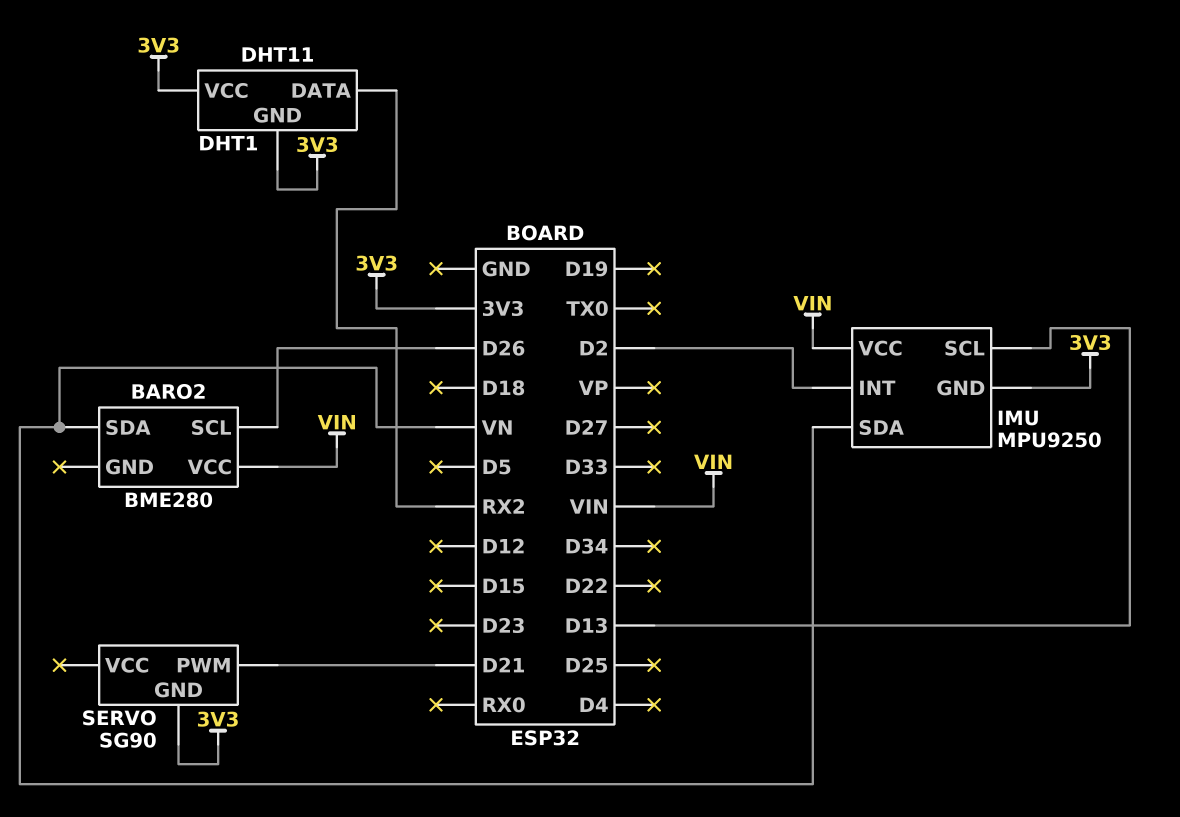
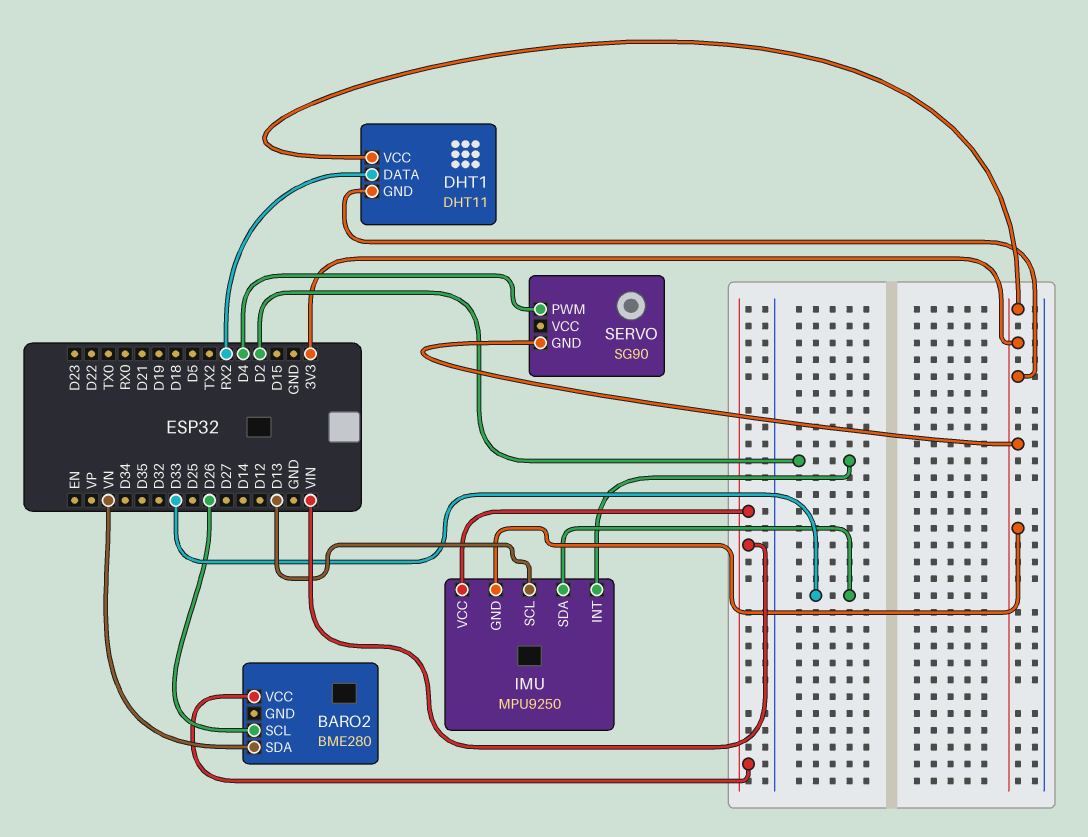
IMU pin SDA: VN -> D33
SERVO pin PWM: D21 -> D4

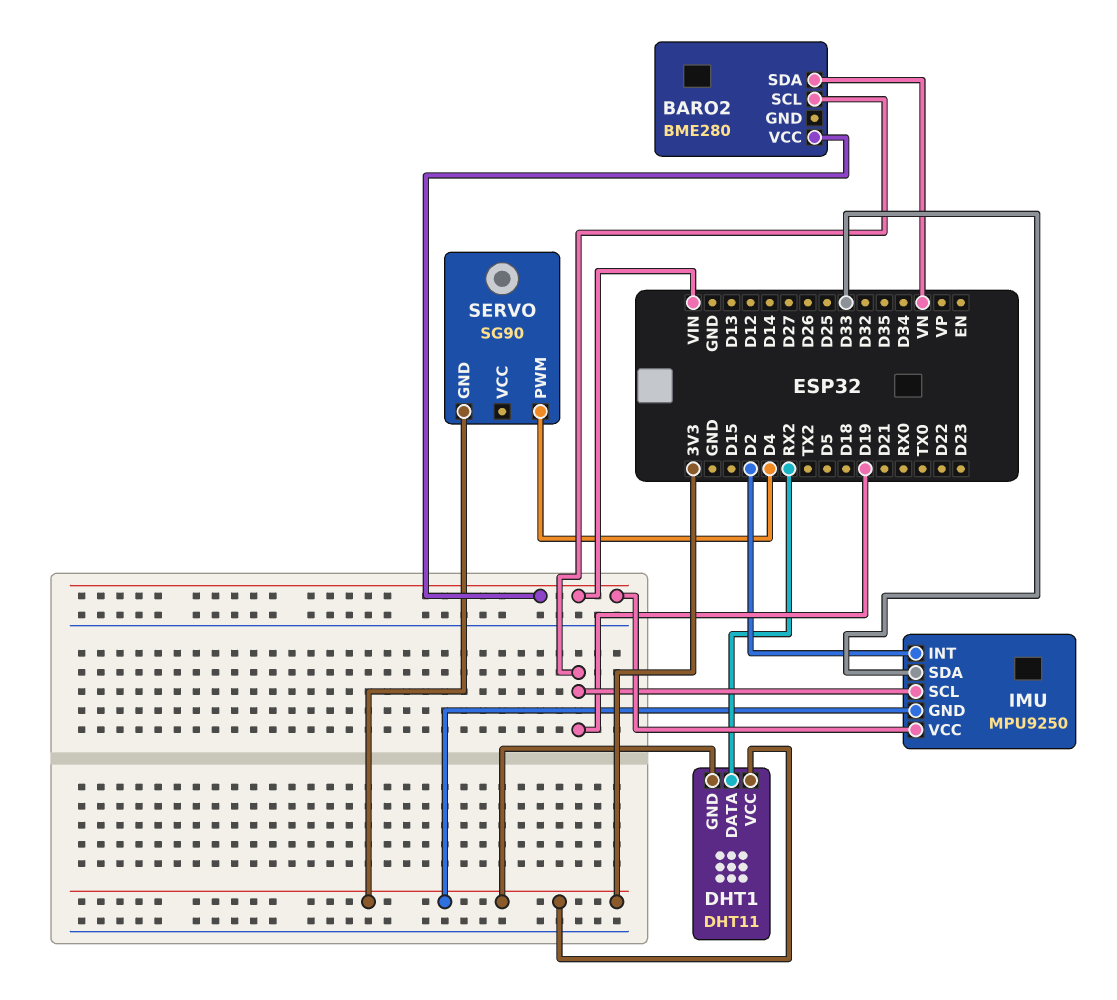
BARO2 pin SCL: D26 -> D19
IMU pin SCL: D13 -> D19

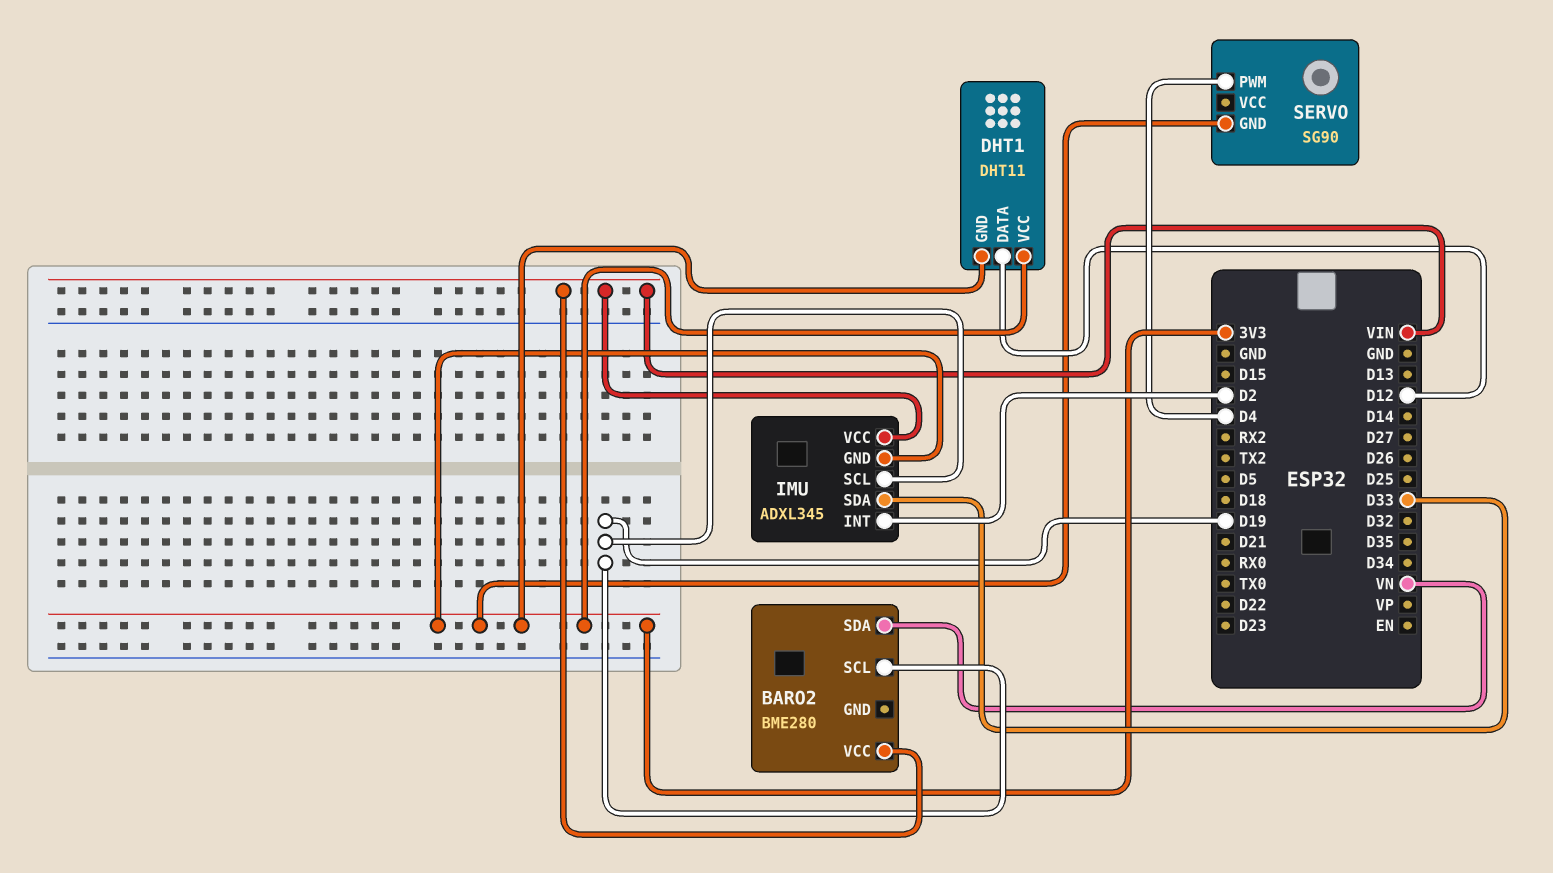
DHT1 pin DATA: RX2 -> D12
IMU: MPU9250 -> ADXL345

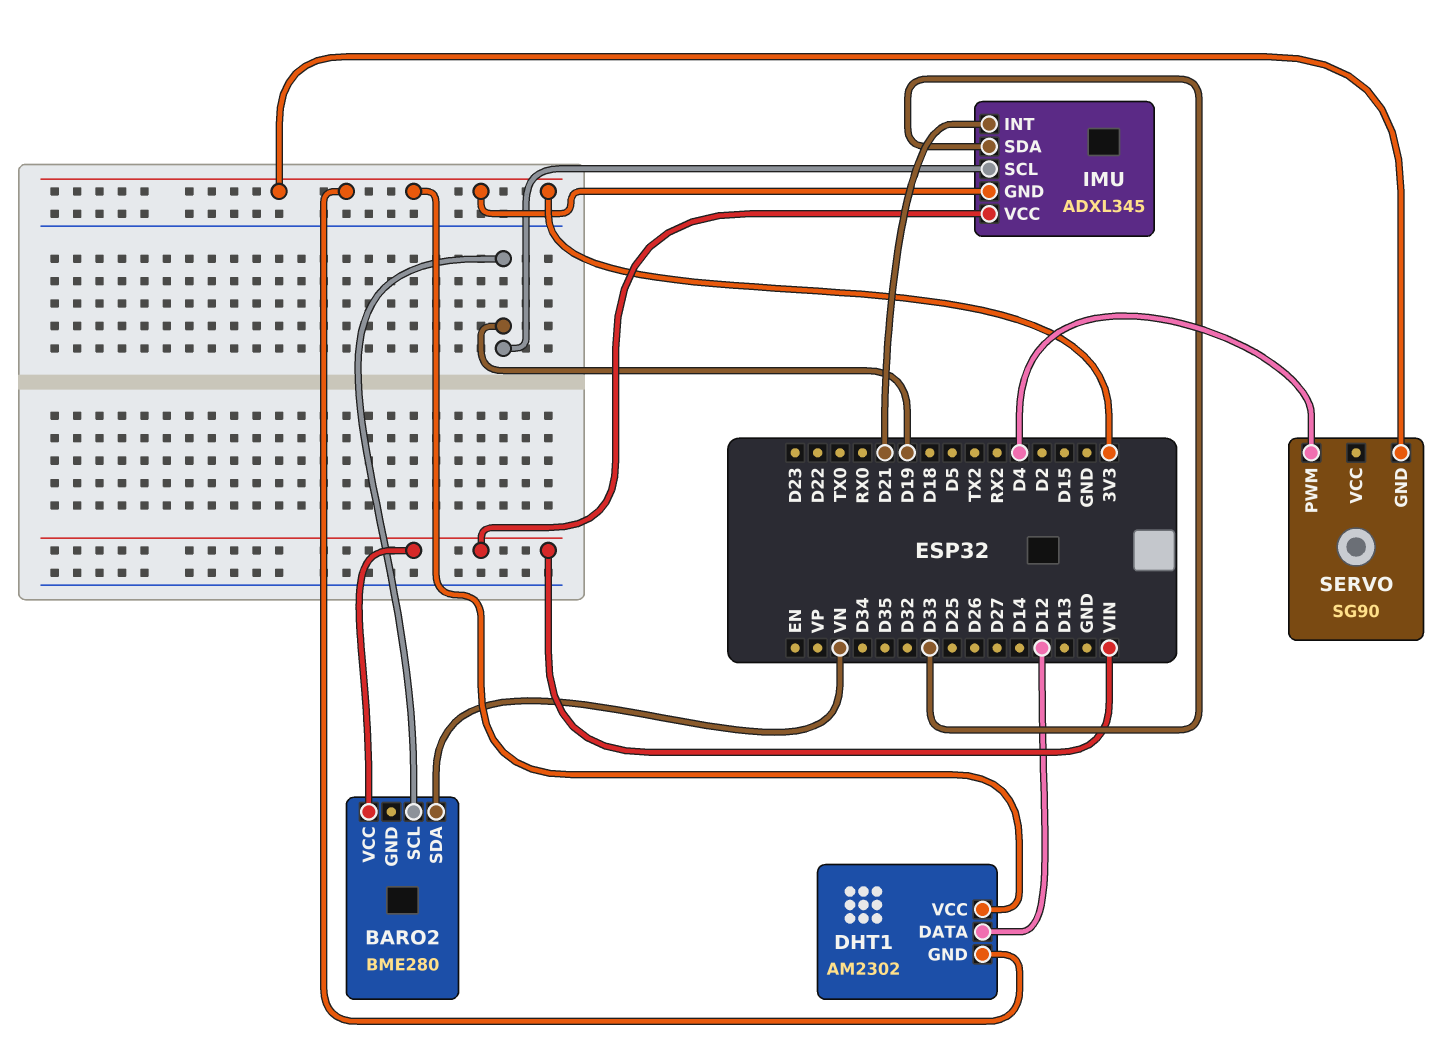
DHT1: DHT11 -> AM2302
IMU pin INT: D2 -> D21

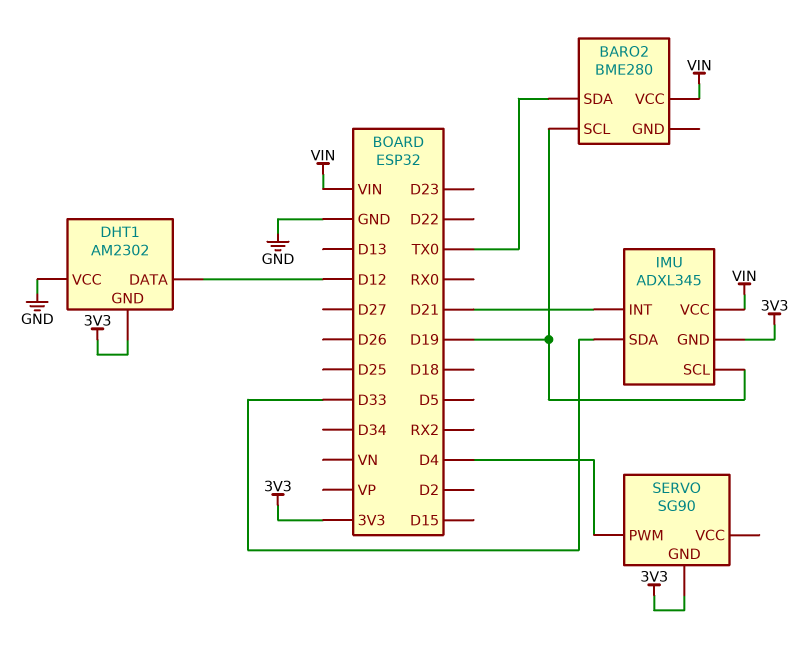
BARO2 pin SDA: VN -> TX0
DHT1 pin VCC: 3V3 -> GND

